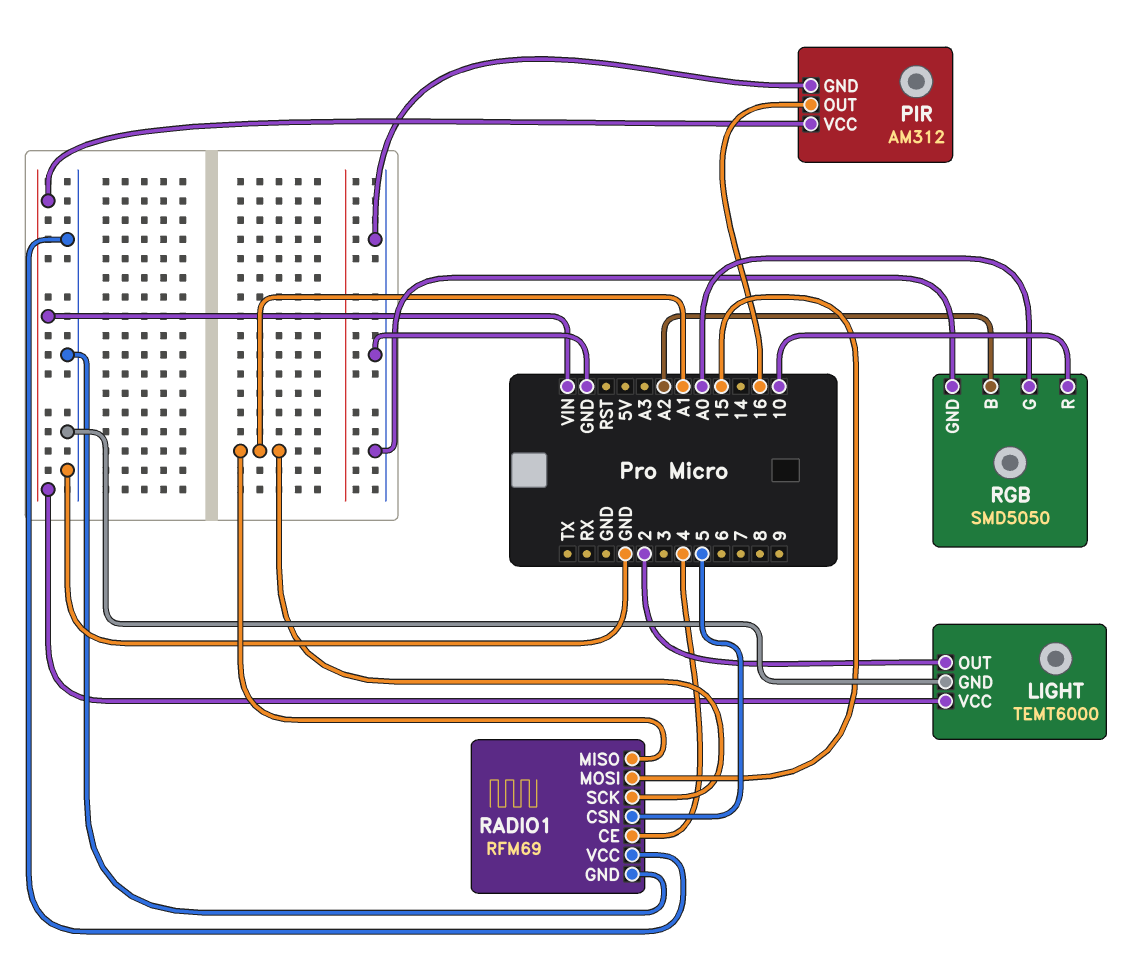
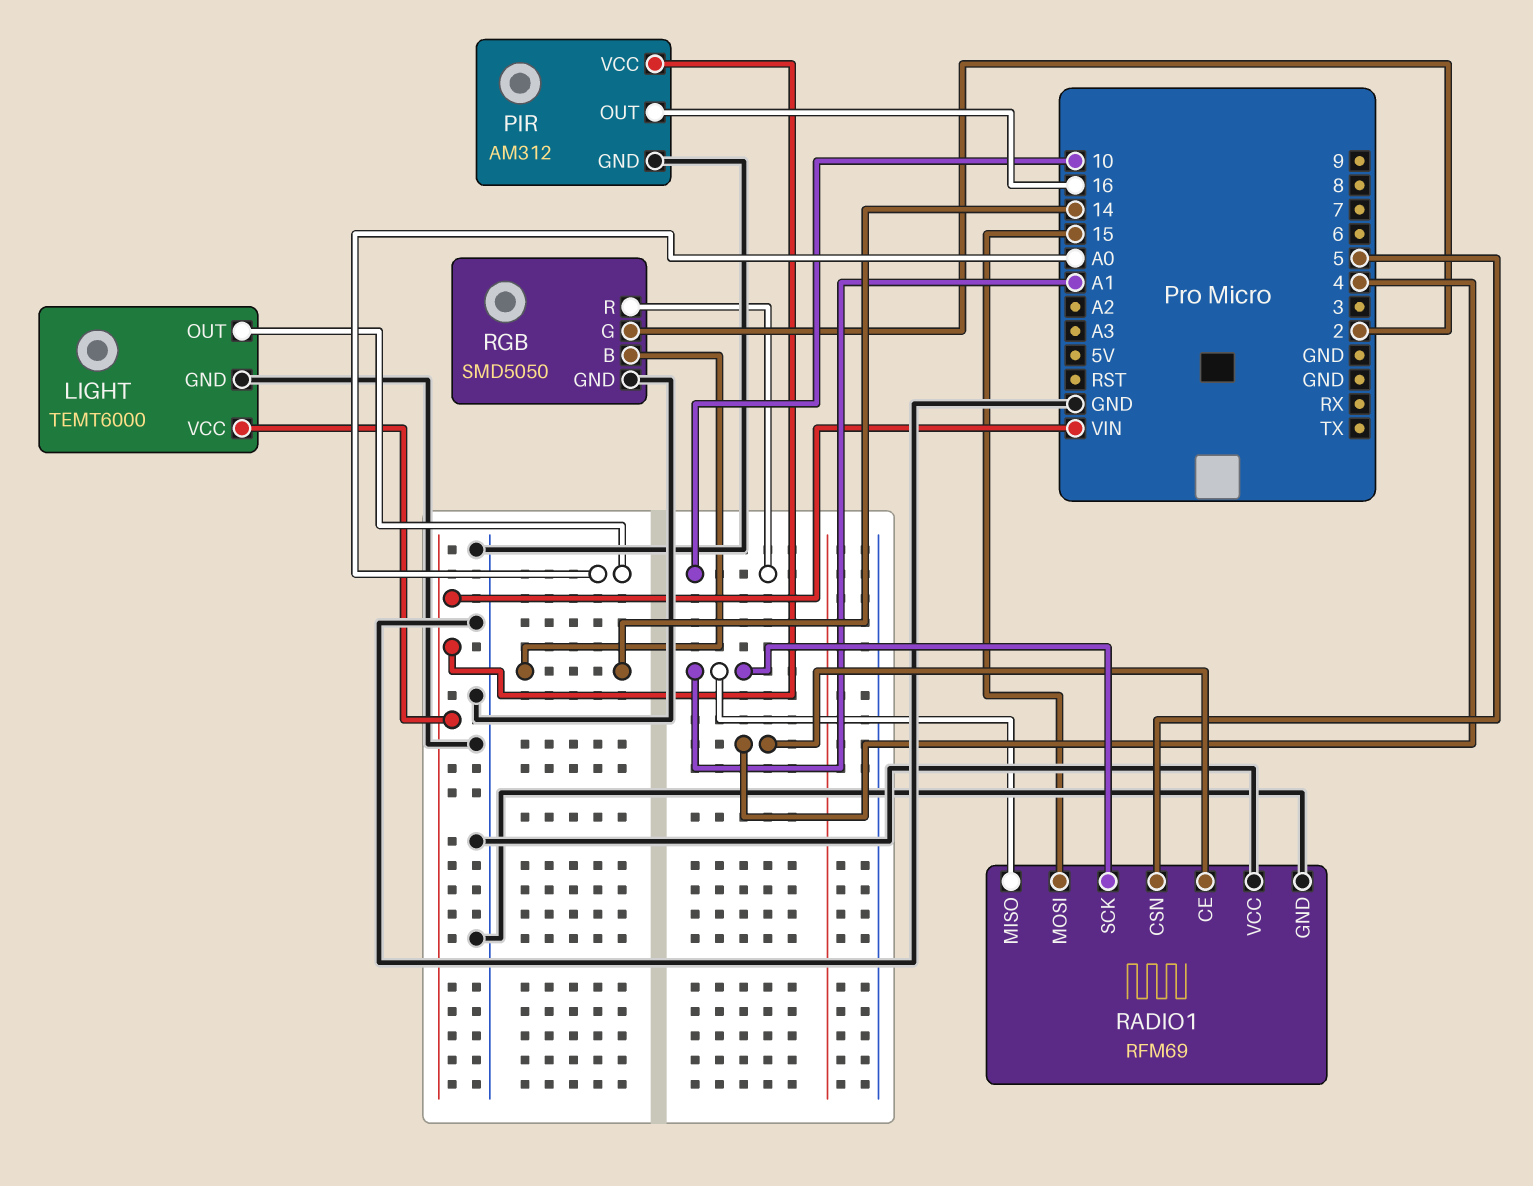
LIGHT pin OUT: 2 -> A0
RGB pin B: A2 -> 14
RGB pin G: A0 -> 2

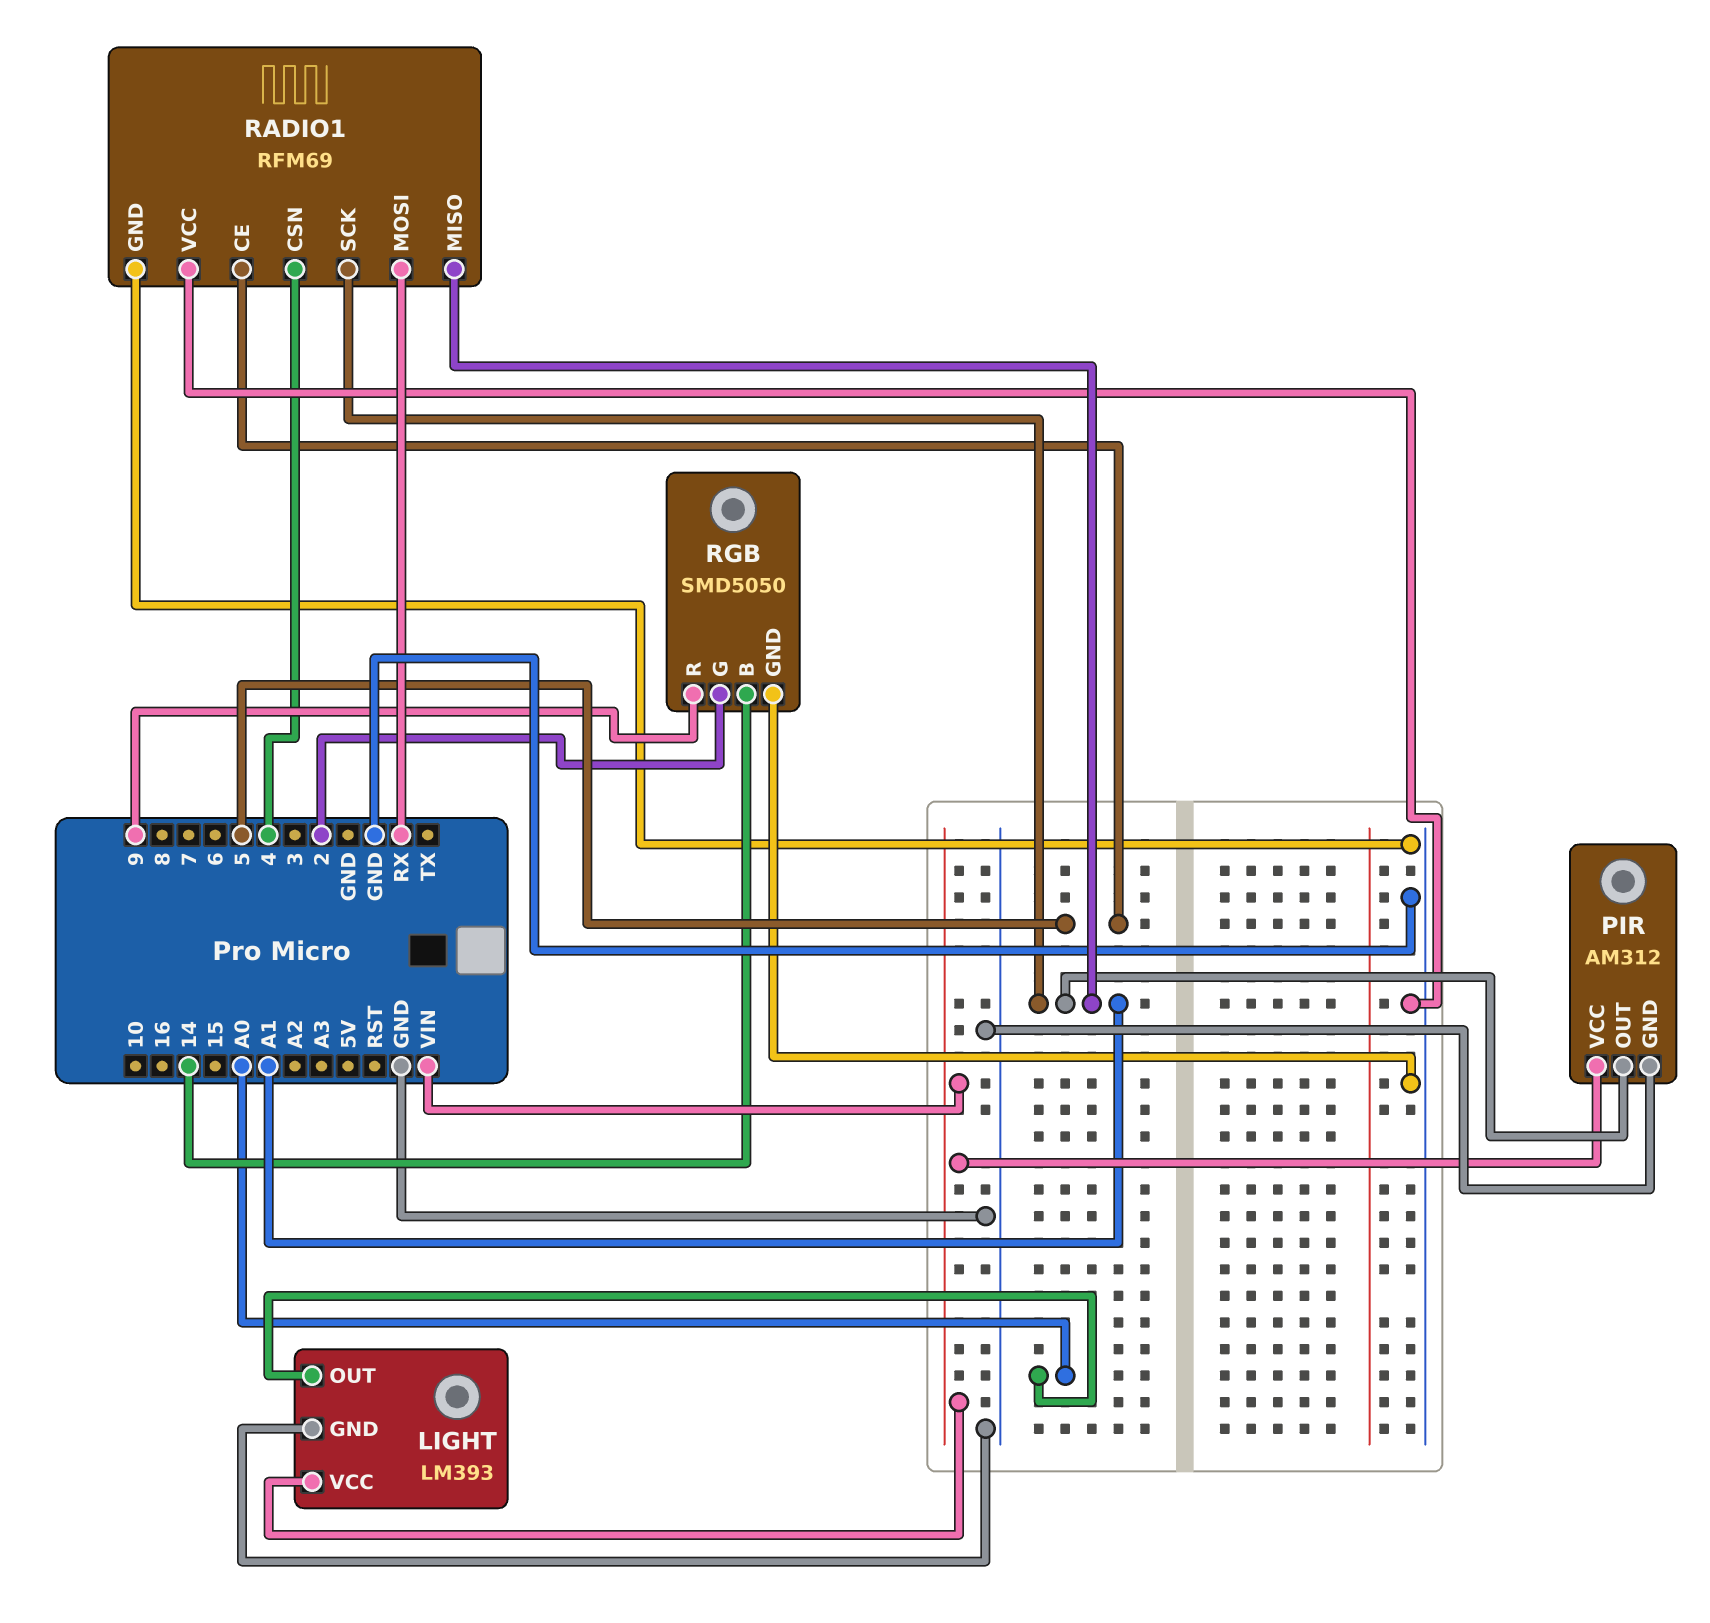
LIGHT: TEMT6000 -> LM393
PIR pin OUT: 16 -> A1
RADIO1 pin CE: 4 -> 5
RADIO1 pin CSN: 5 -> 4
RADIO1 pin MOSI: 15 -> RX
RGB pin R: 10 -> 9

